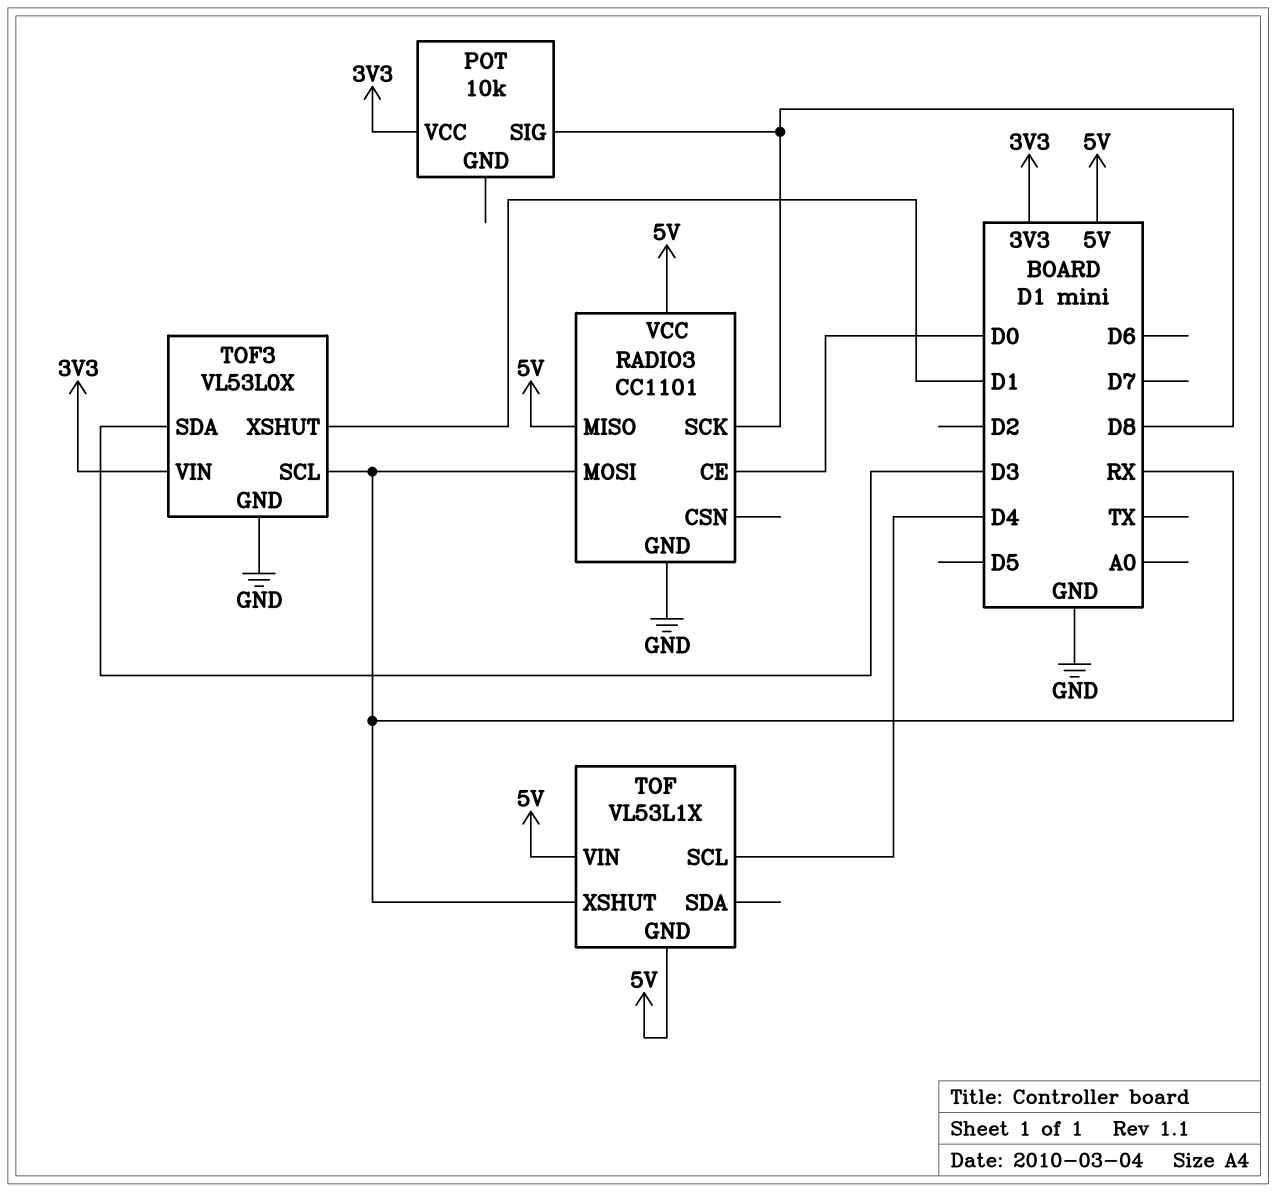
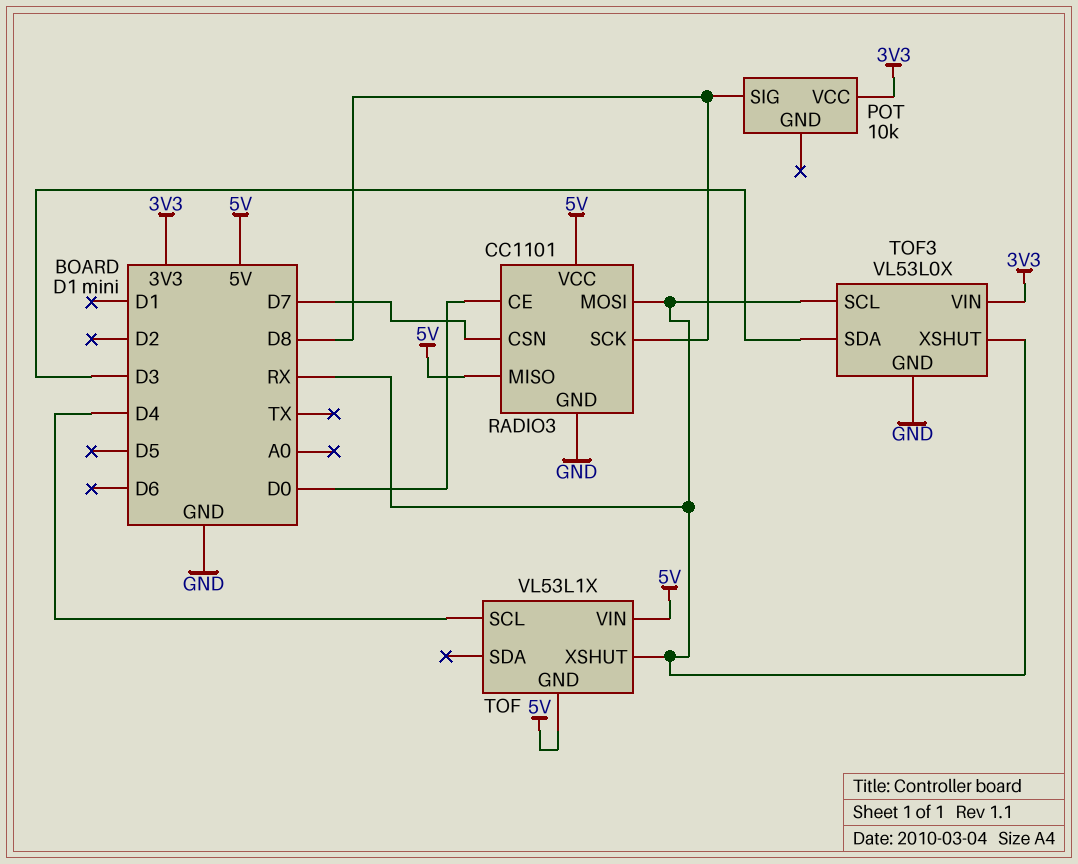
RADIO3 pin CSN: none -> D7
TOF3 pin XSHUT: D1 -> RX

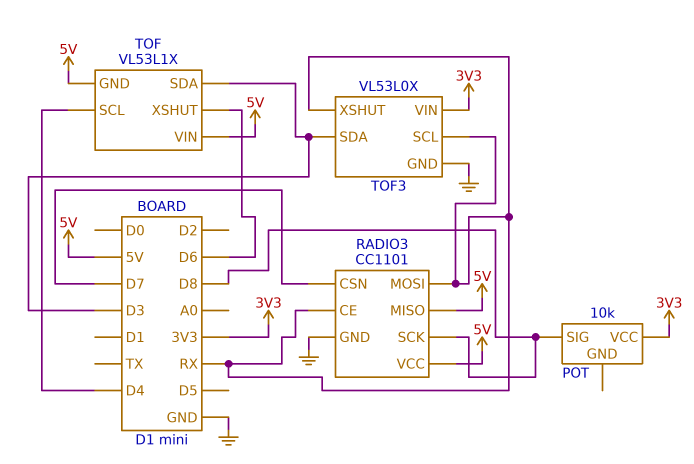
RADIO3 pin CE: D0 -> RX
TOF pin SDA: none -> D3
TOF pin XSHUT: RX -> D6

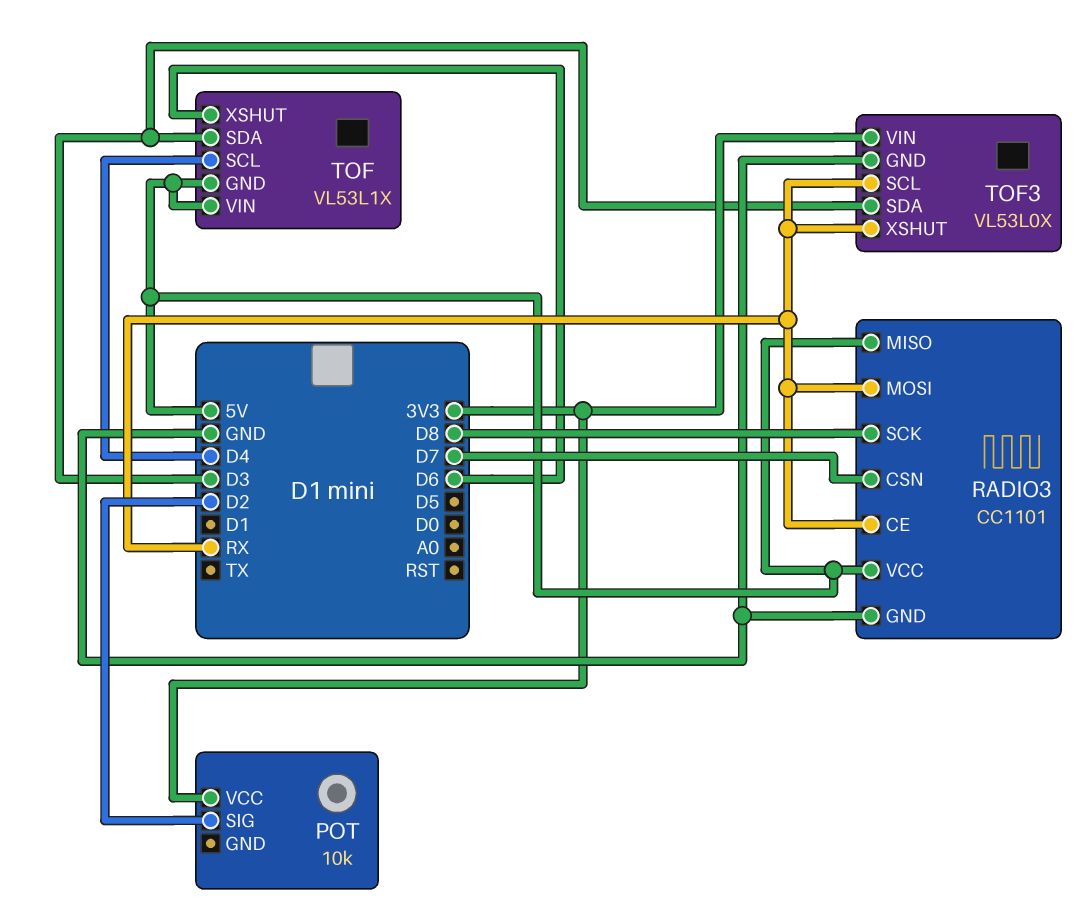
POT pin SIG: D8 -> D2

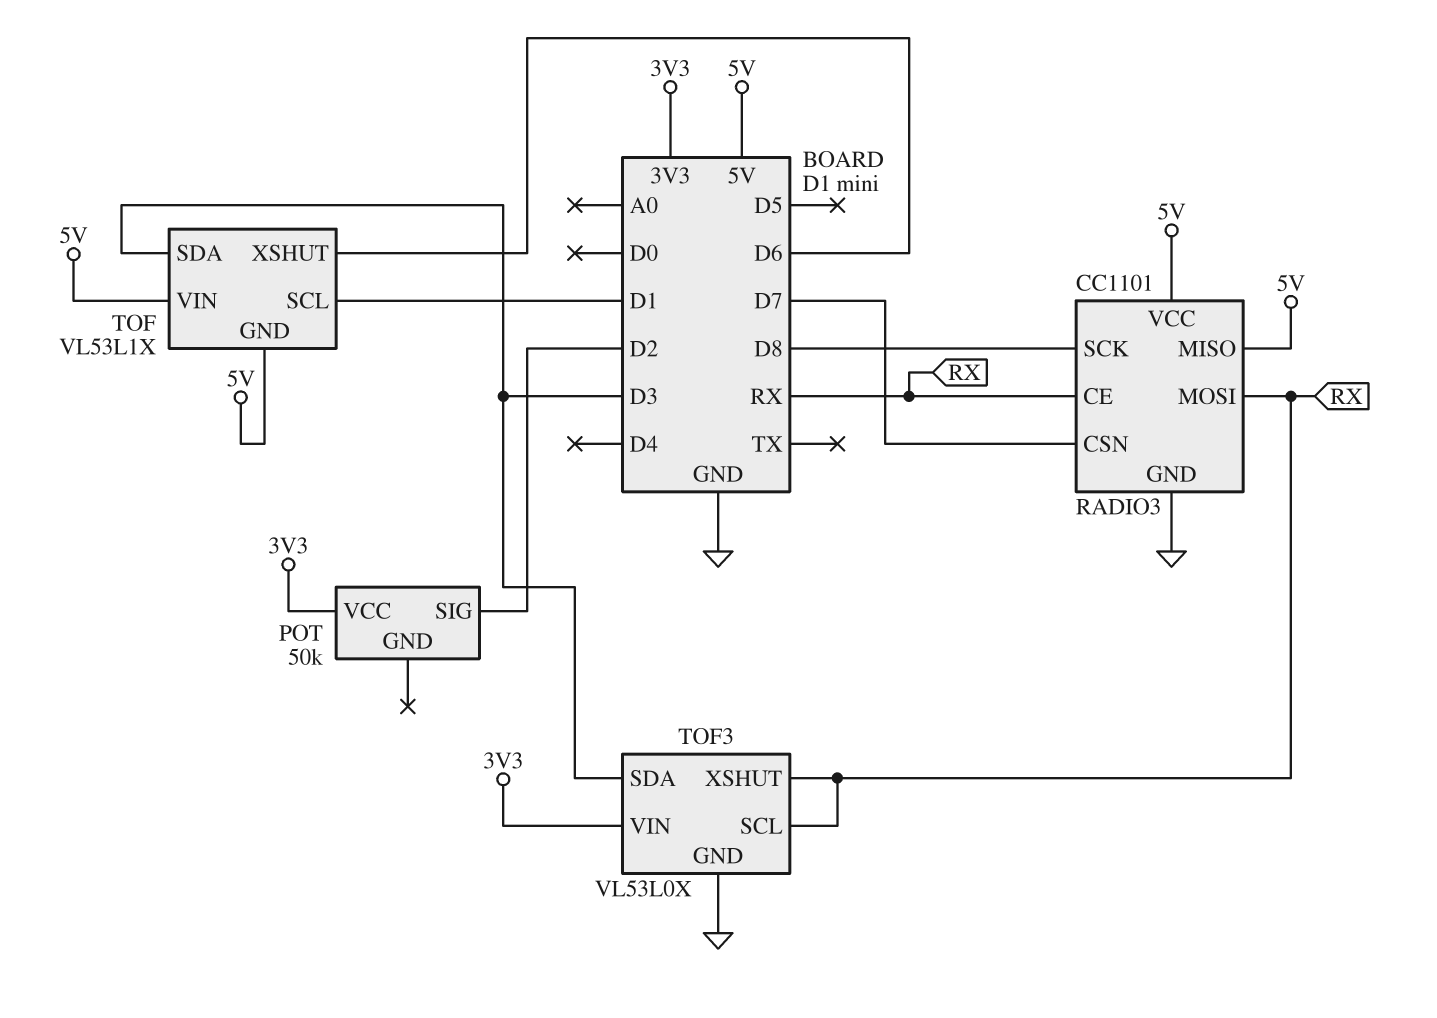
POT: 10k -> 50k
TOF pin SCL: D4 -> D1

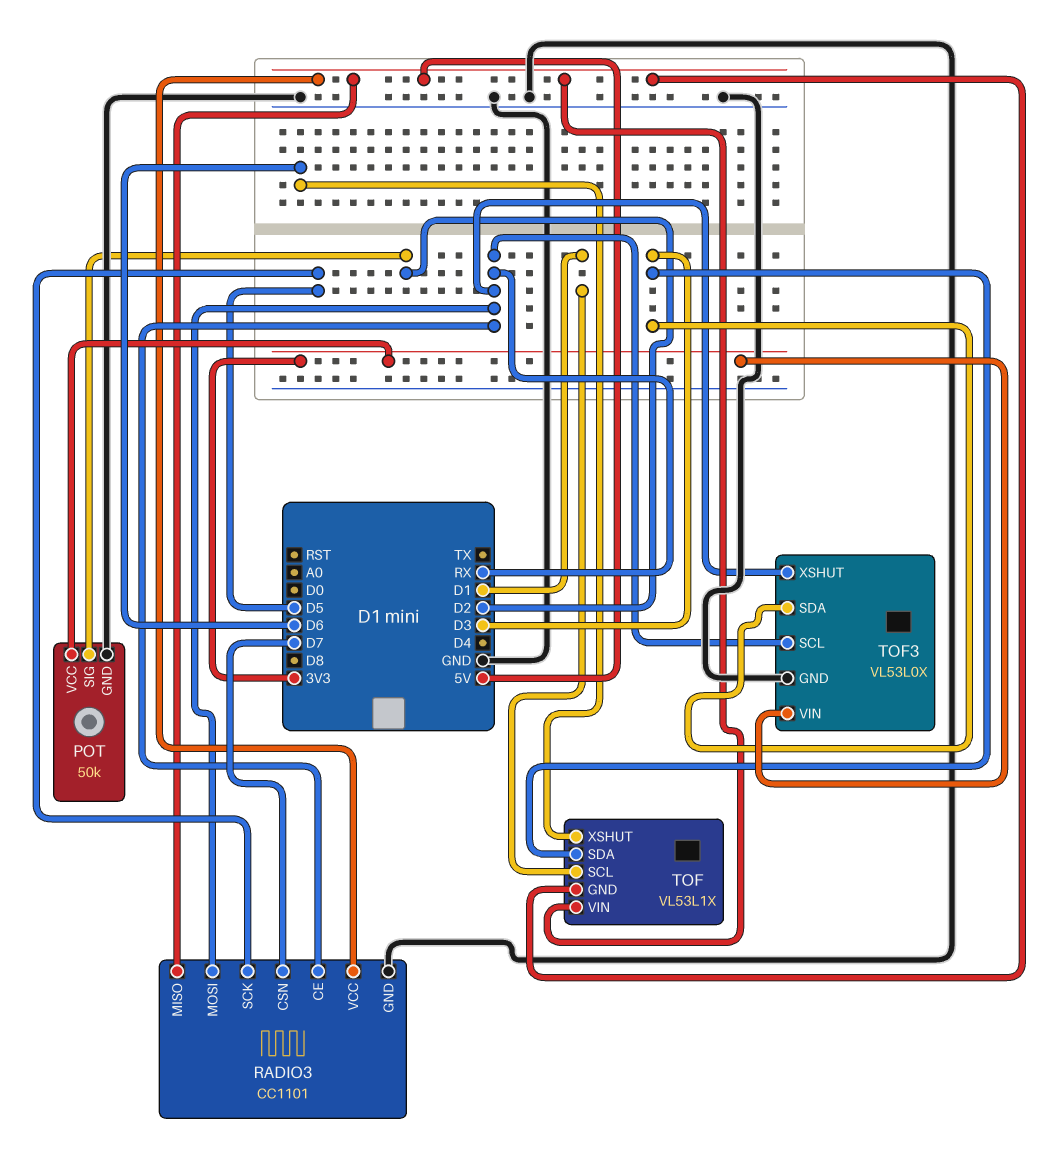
POT pin GND: none -> GND
RADIO3 pin SCK: D8 -> D5

